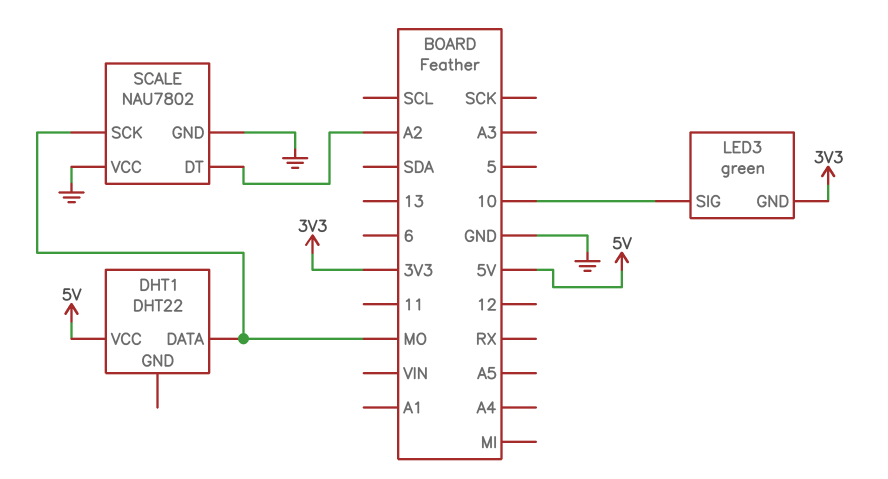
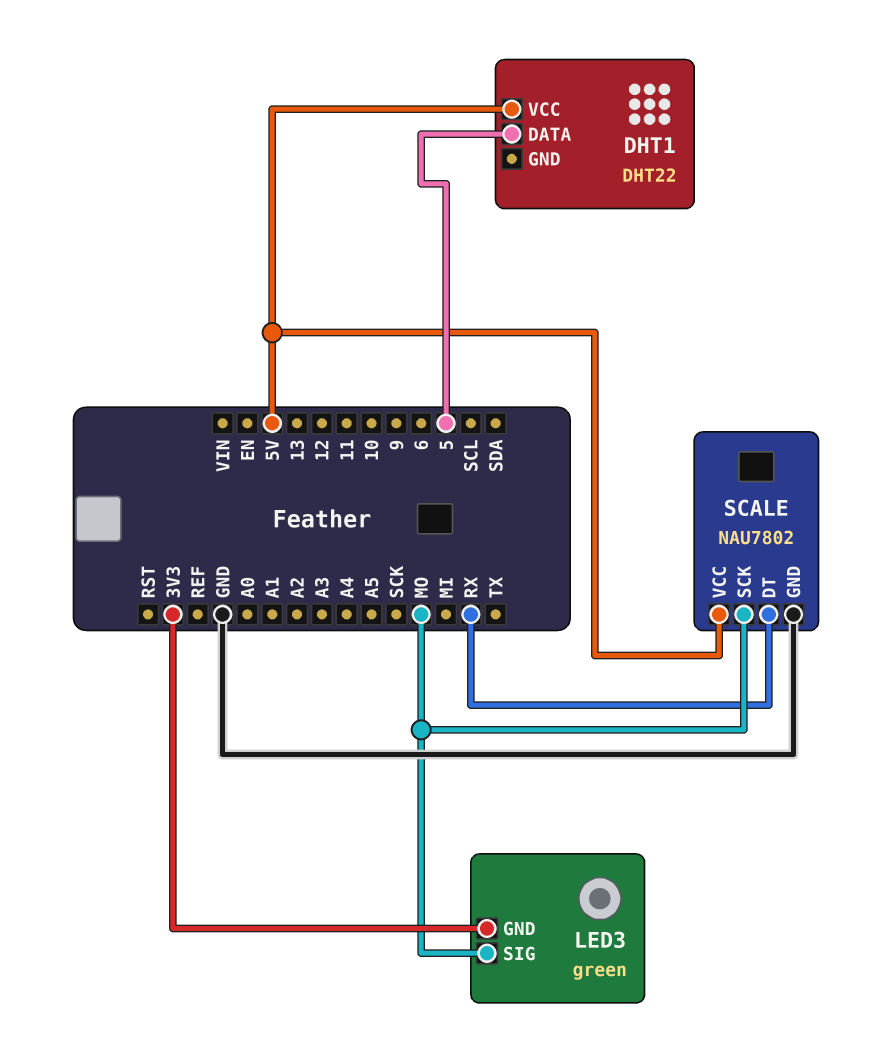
DHT1 pin DATA: MO -> 5
LED3 pin SIG: 10 -> MO
SCALE pin DT: A2 -> RX
SCALE pin VCC: GND -> 5V

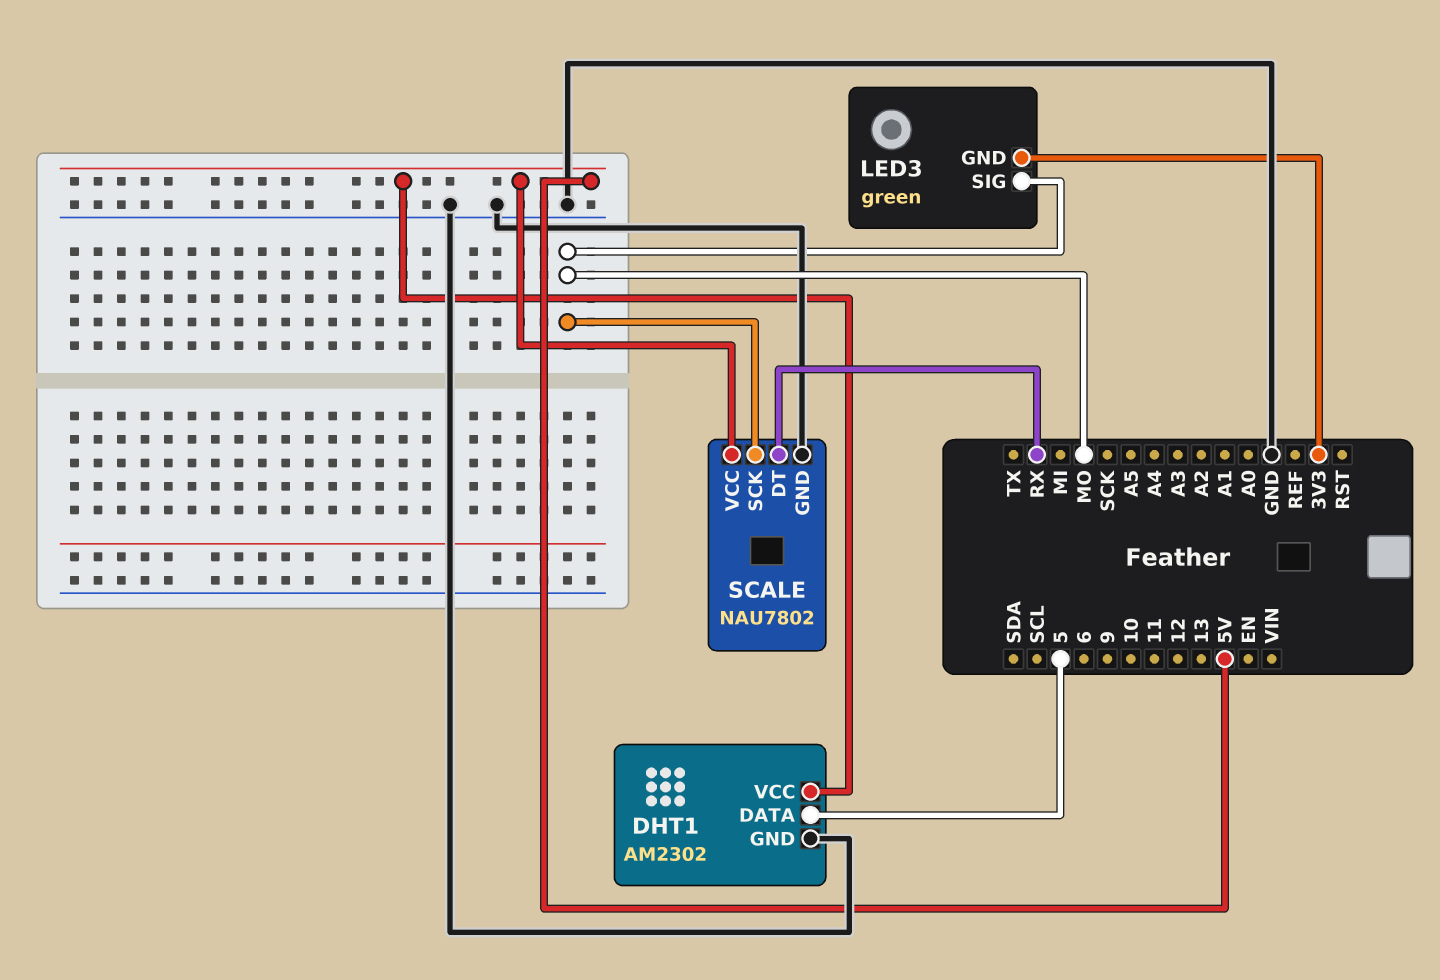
DHT1: DHT22 -> AM2302
DHT1 pin GND: none -> GND

